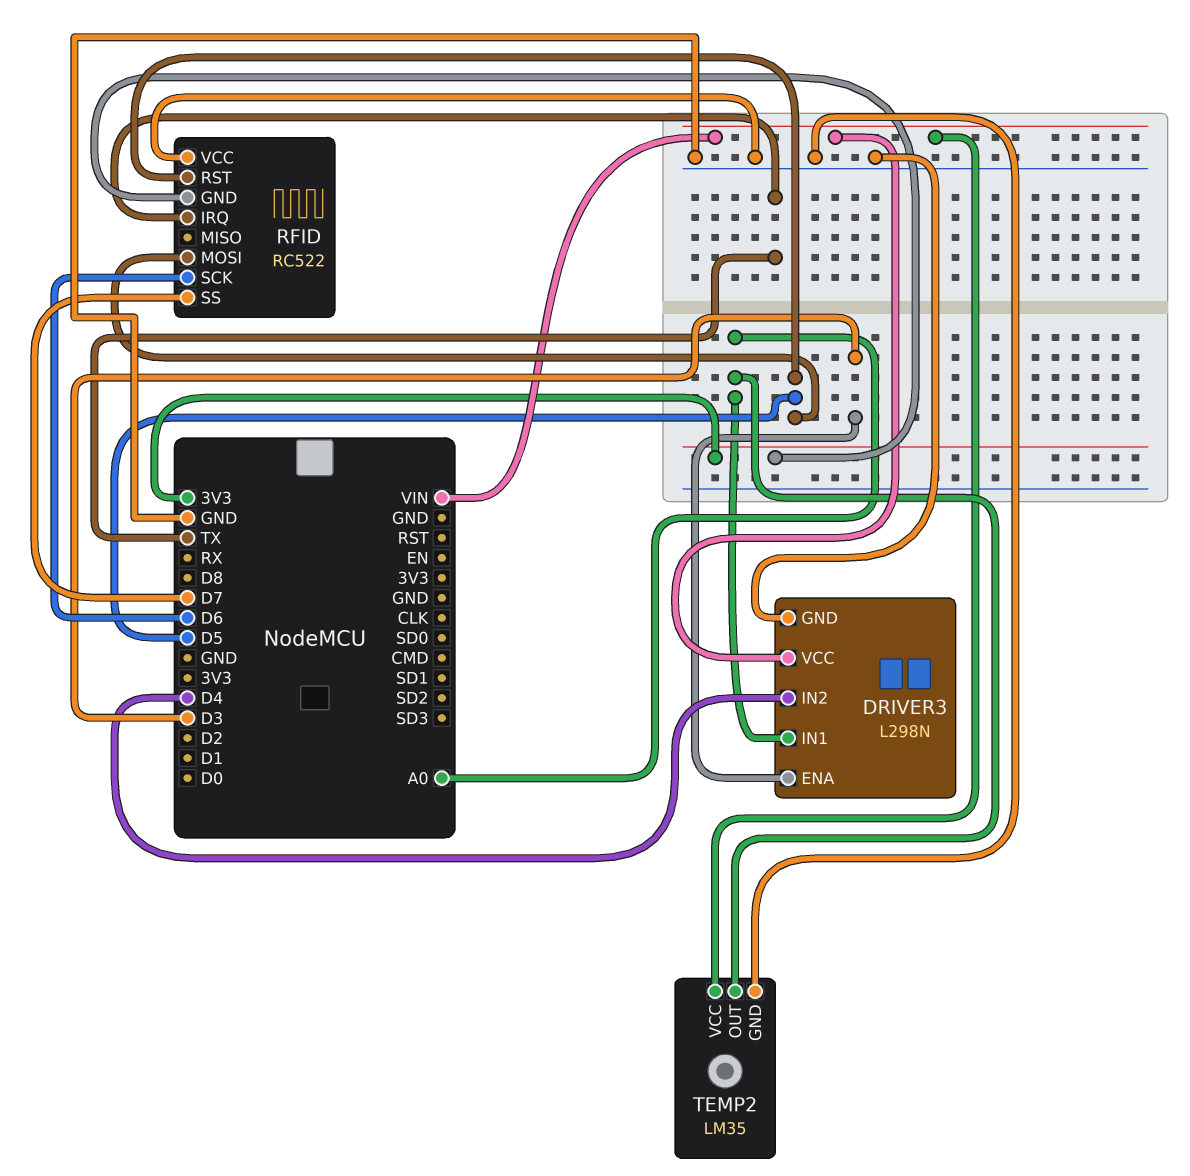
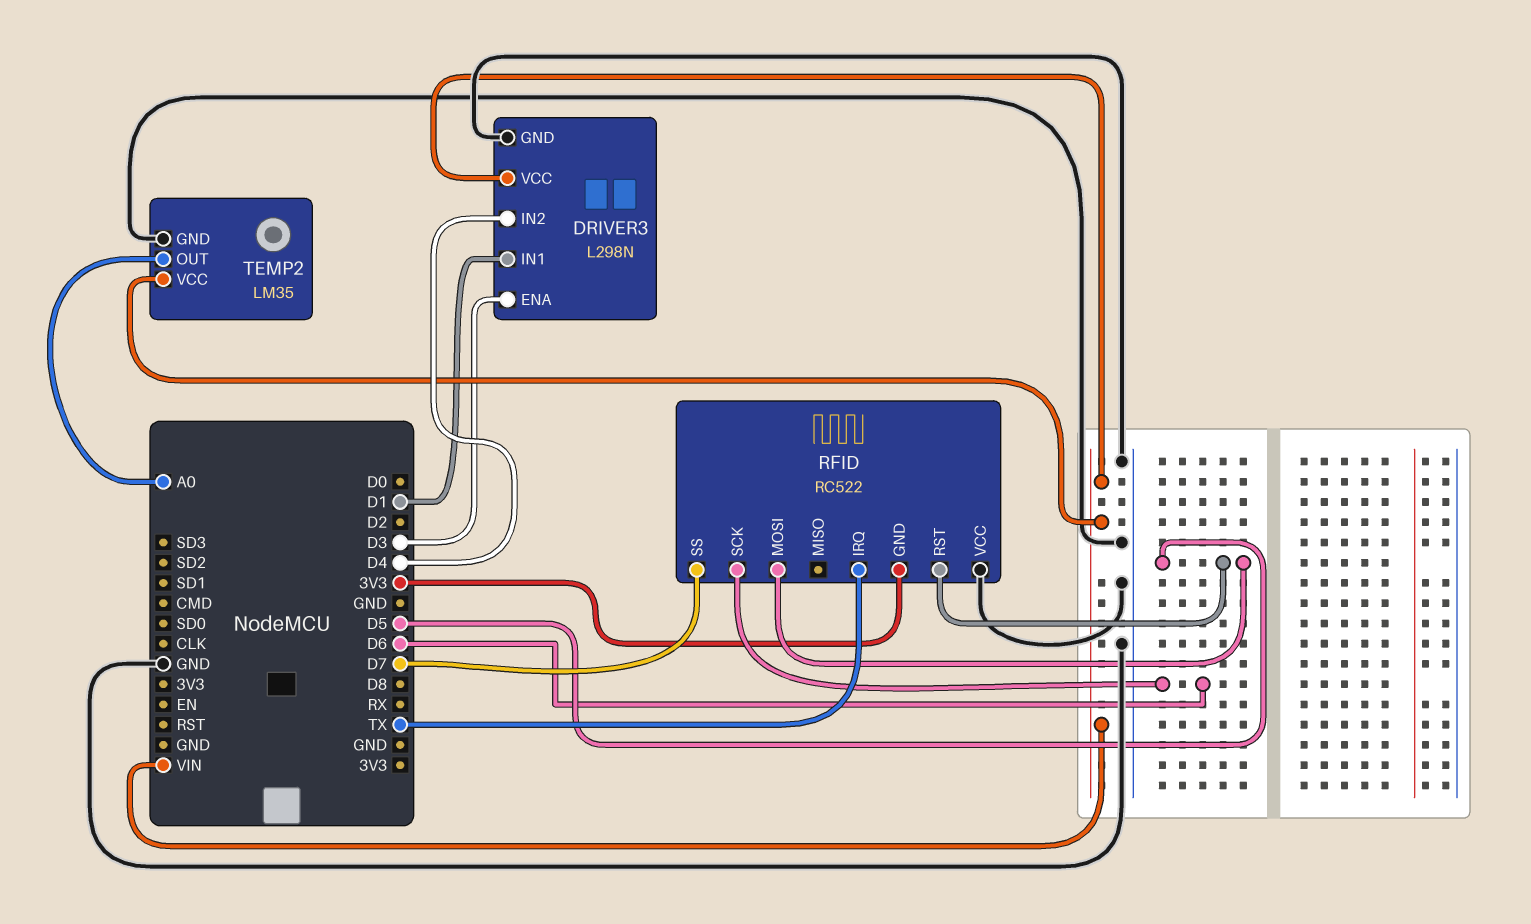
DRIVER3 pin IN1: A0 -> D1

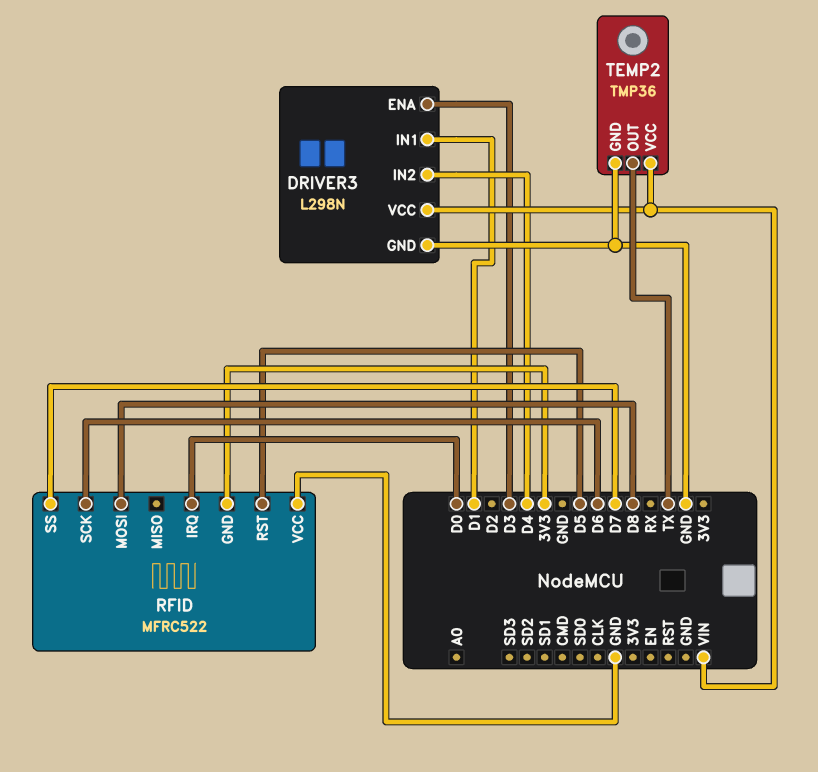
RFID: RC522 -> MFRC522
RFID pin IRQ: TX -> D0
RFID pin MOSI: D5 -> D8
TEMP2: LM35 -> TMP36
TEMP2 pin OUT: A0 -> TX

